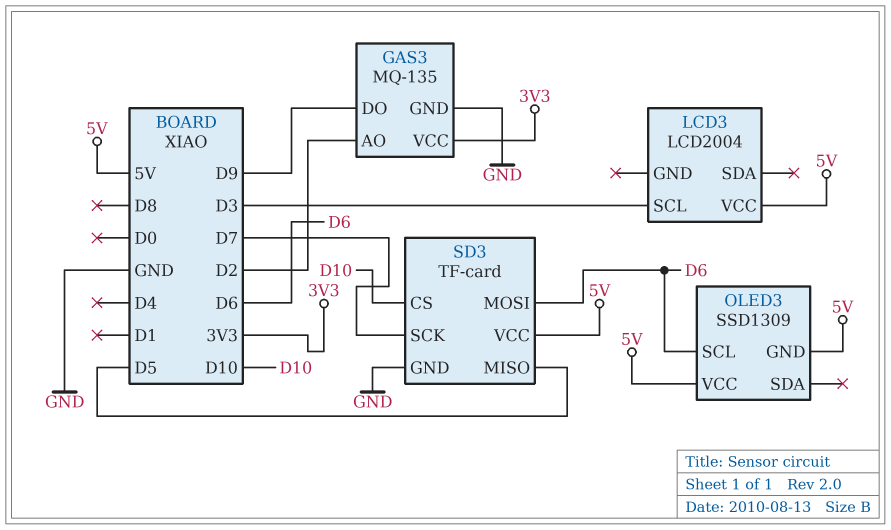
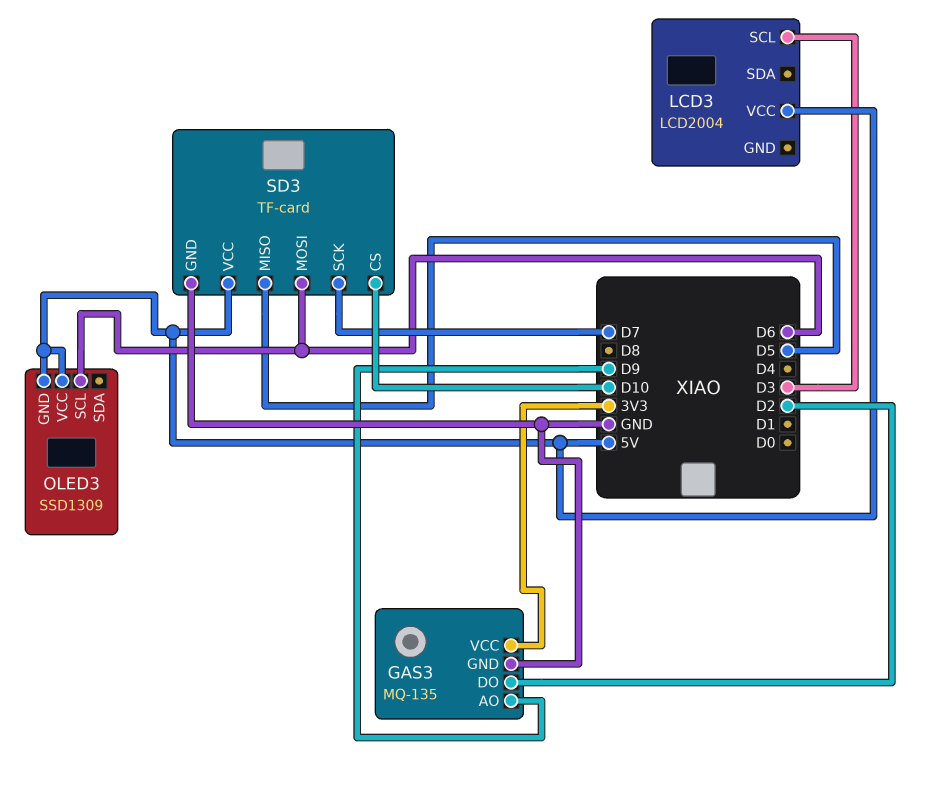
GAS3 pin AO: D2 -> D9
GAS3 pin DO: D9 -> D2

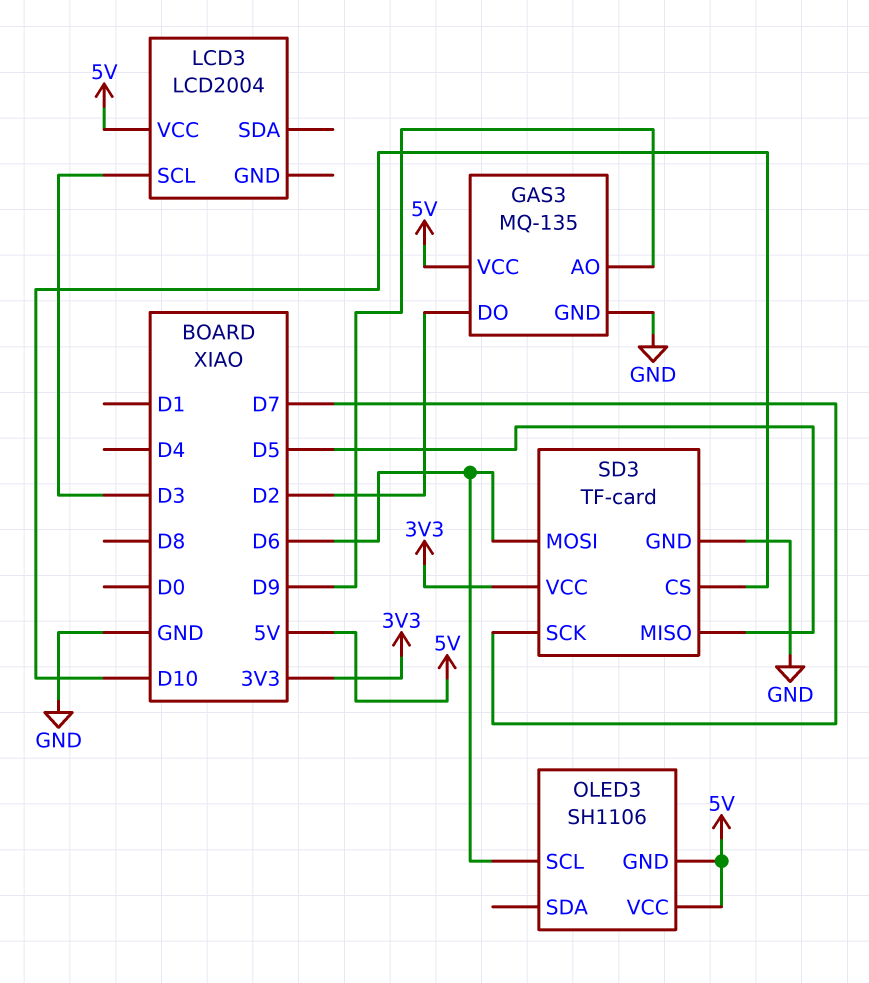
GAS3 pin VCC: 3V3 -> 5V
OLED3: SSD1309 -> SH1106
SD3 pin VCC: 5V -> 3V3

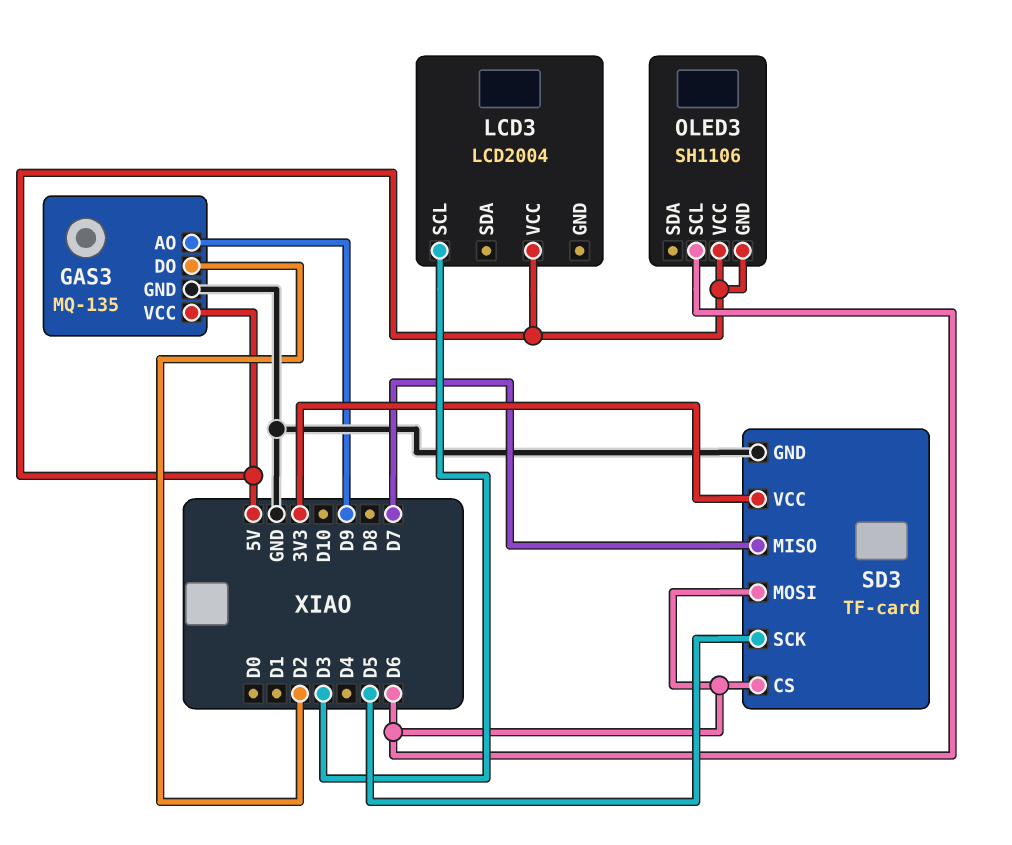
SD3 pin CS: D10 -> D6
SD3 pin MISO: D5 -> D7
SD3 pin SCK: D7 -> D5

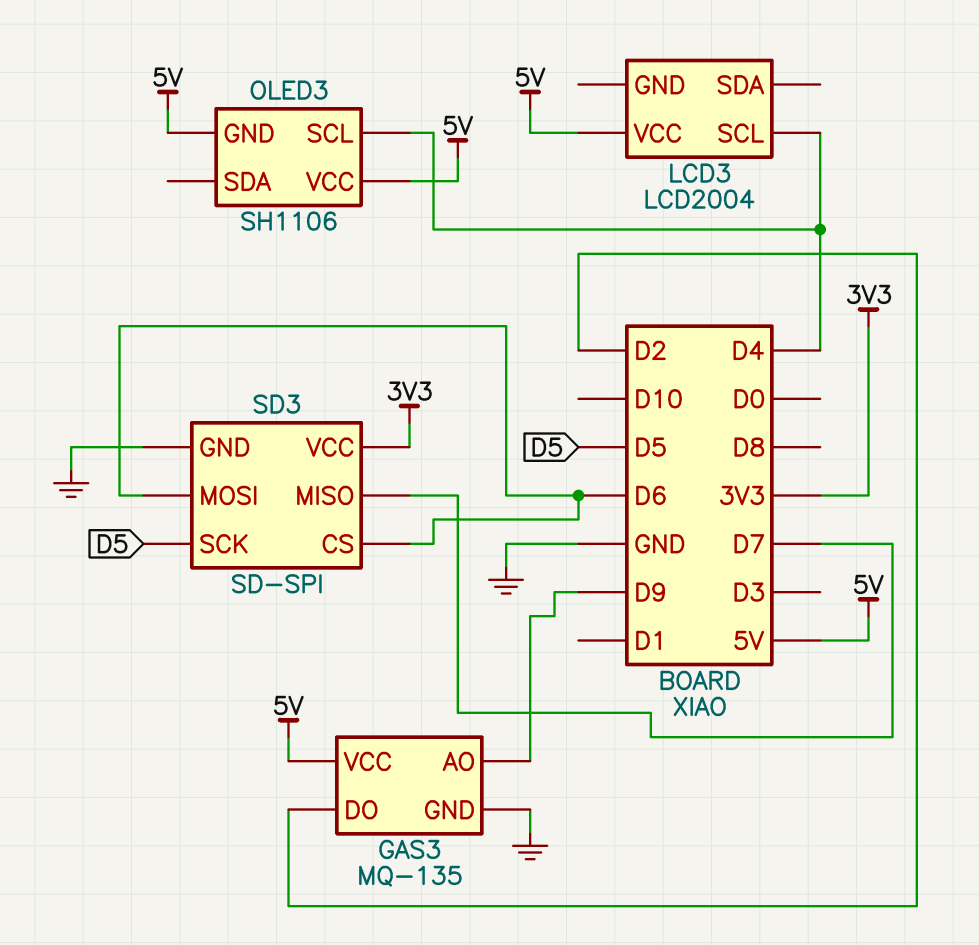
LCD3 pin SCL: D3 -> D4
OLED3 pin SCL: D6 -> D4
SD3: TF-card -> SD-SPI

